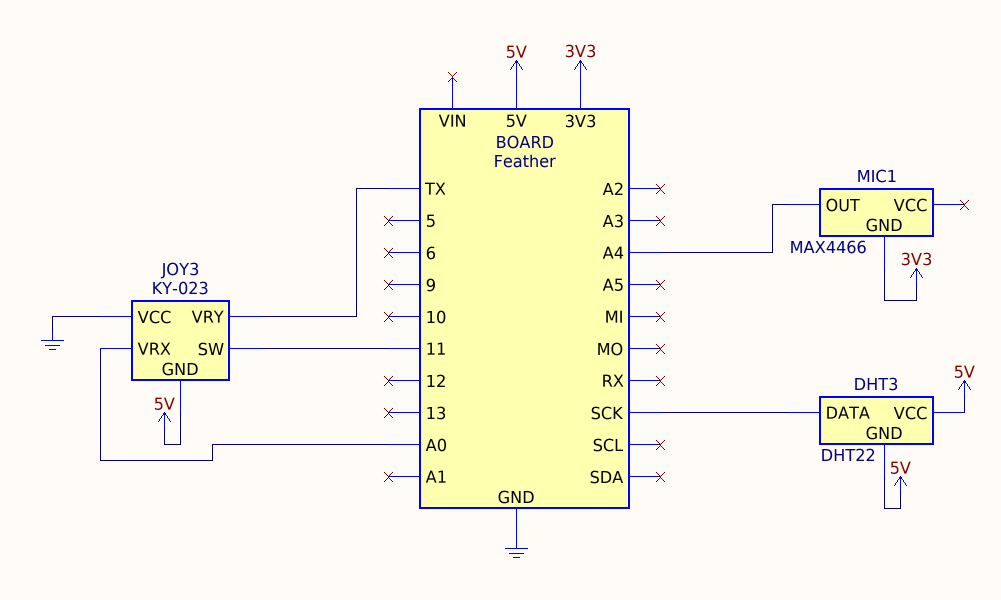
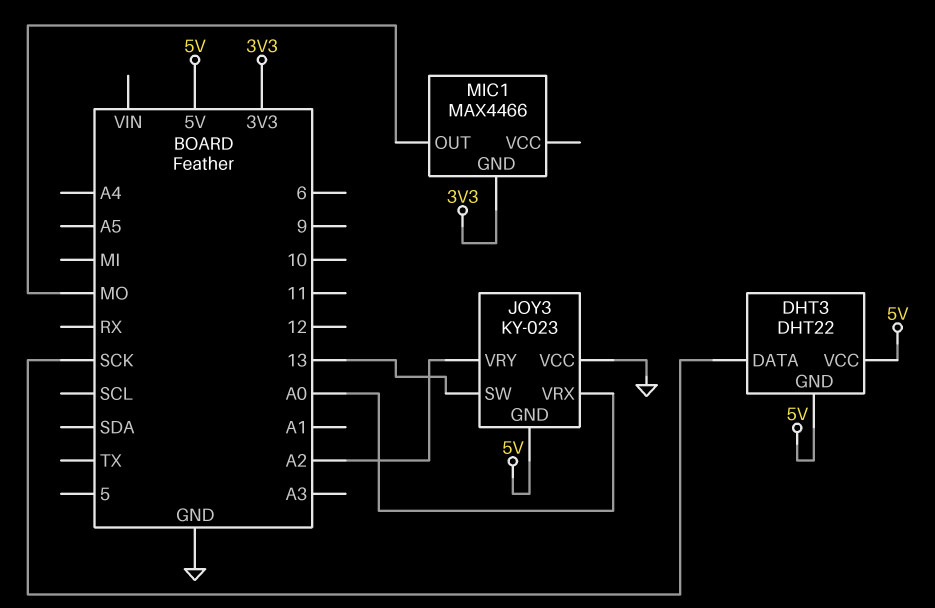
JOY3 pin SW: 11 -> 13
JOY3 pin VRY: TX -> A2
MIC1 pin OUT: A4 -> MO

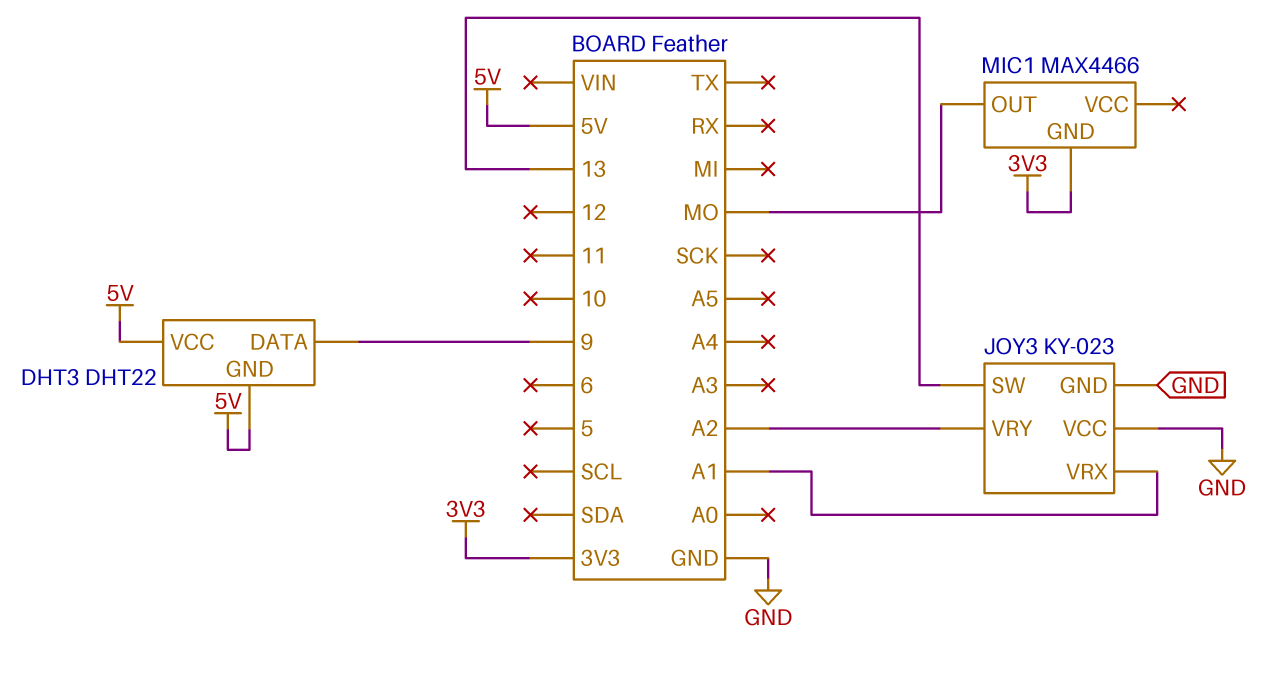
DHT3 pin DATA: SCK -> 9
JOY3 pin GND: 5V -> GND
JOY3 pin VRX: A0 -> A1

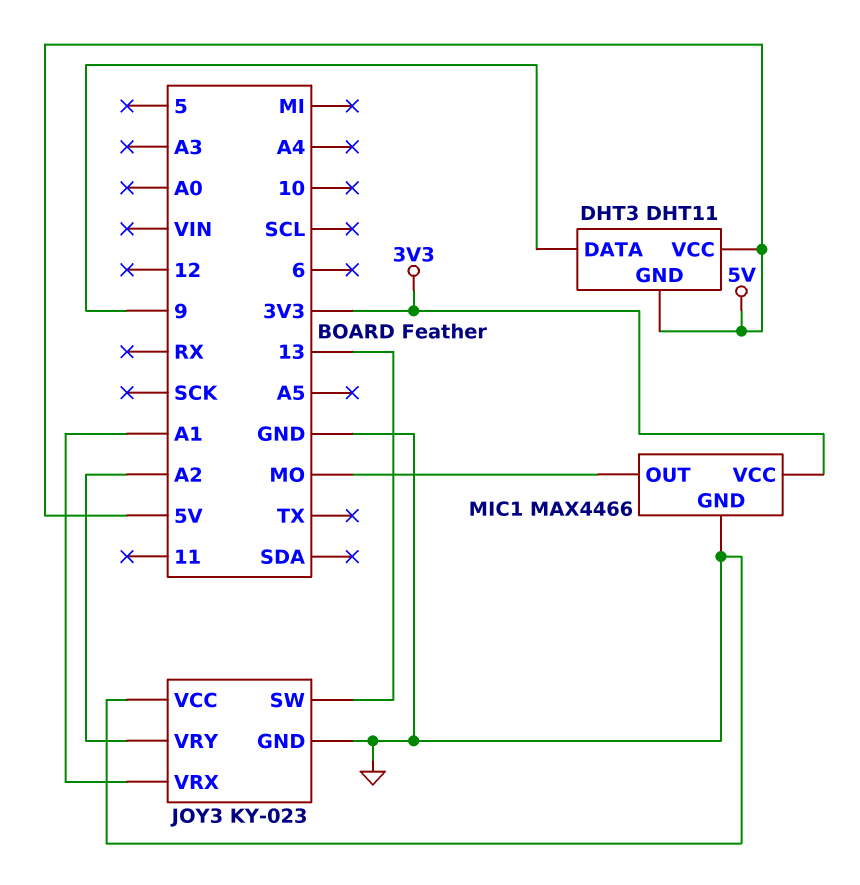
DHT3: DHT22 -> DHT11
MIC1 pin GND: 3V3 -> GND
MIC1 pin VCC: none -> 3V3

